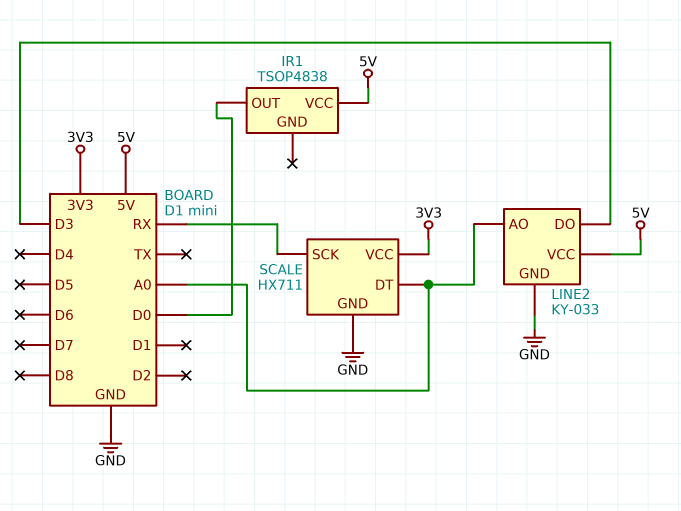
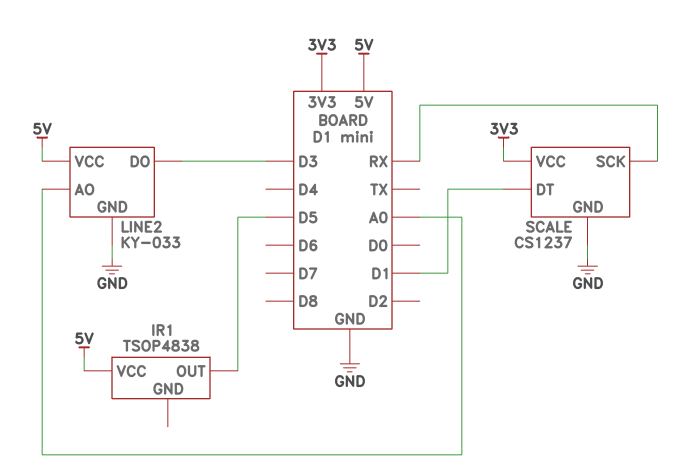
IR1 pin OUT: D0 -> D5
SCALE: HX711 -> CS1237
SCALE pin DT: A0 -> D1

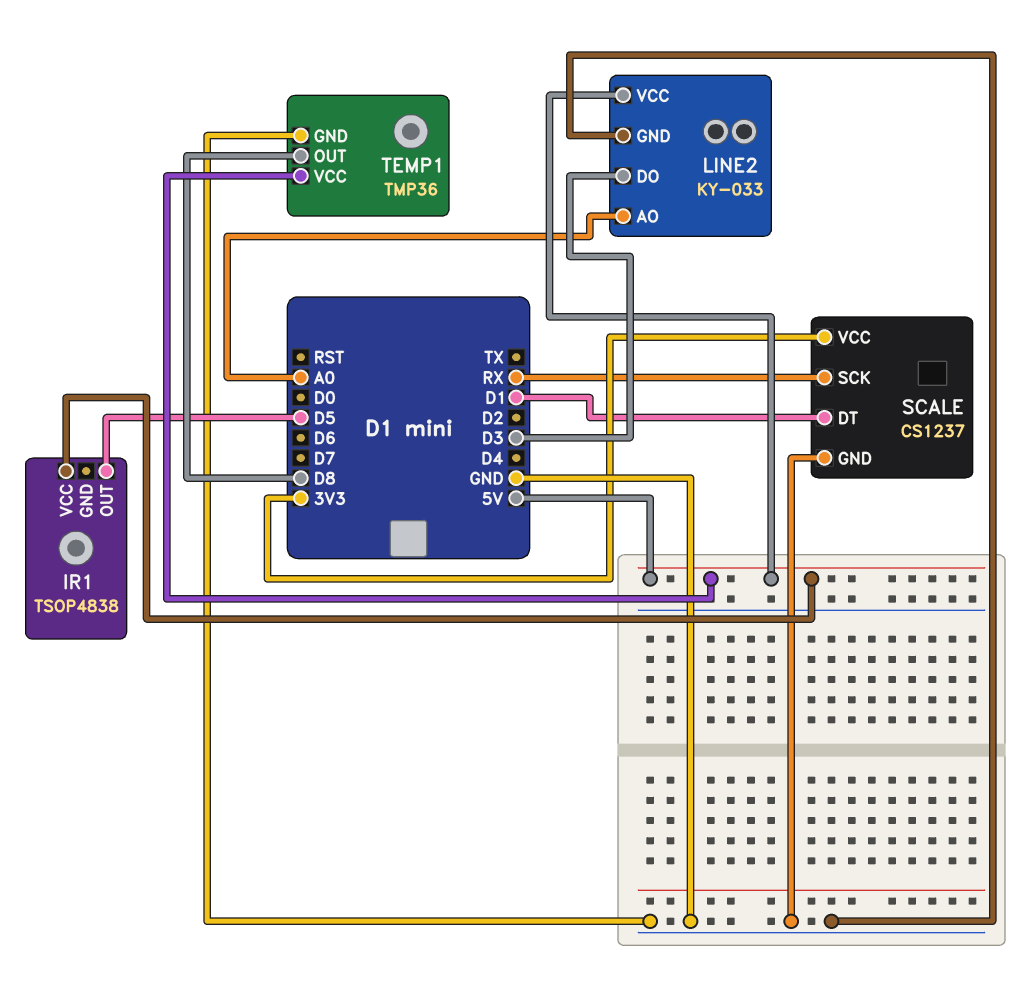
TEMP1: none -> TMP36
TEMP1 pin GND: none -> GND
TEMP1 pin OUT: none -> D8
TEMP1 pin VCC: none -> 5V

